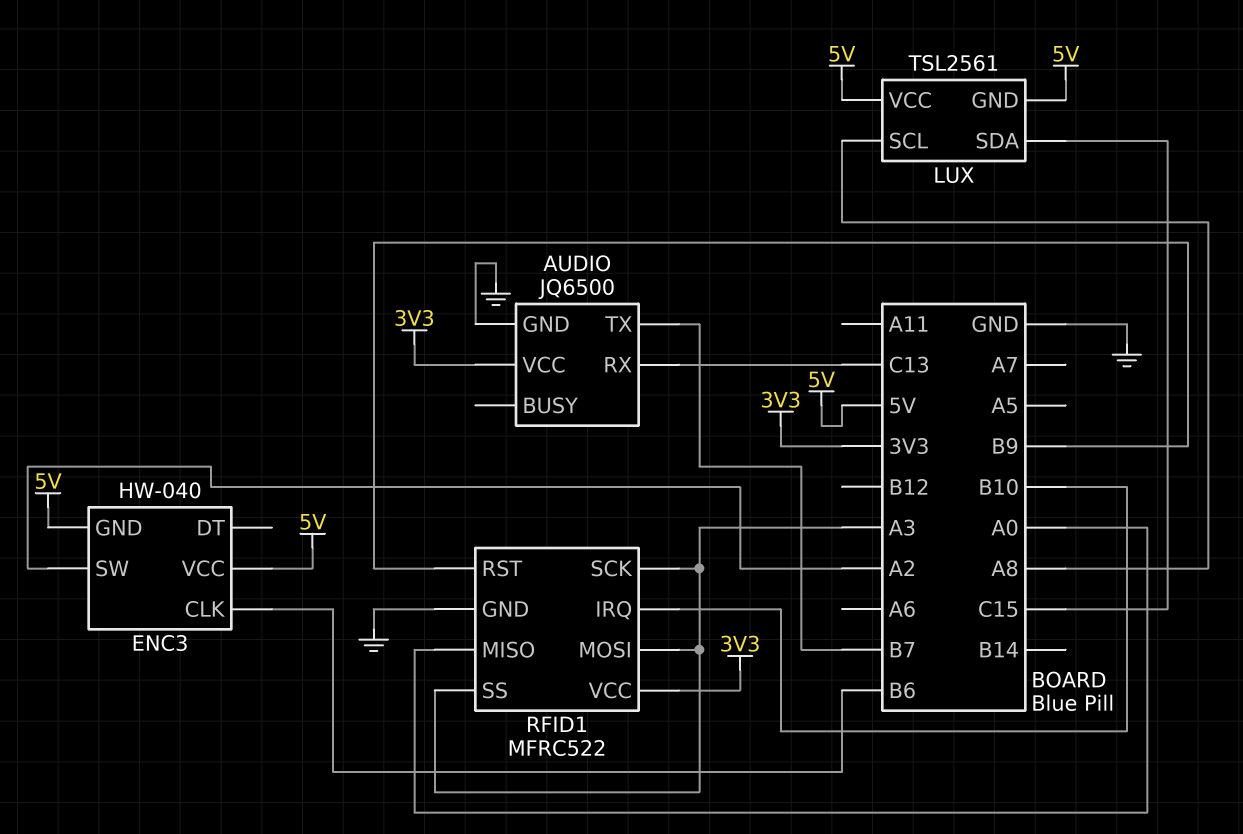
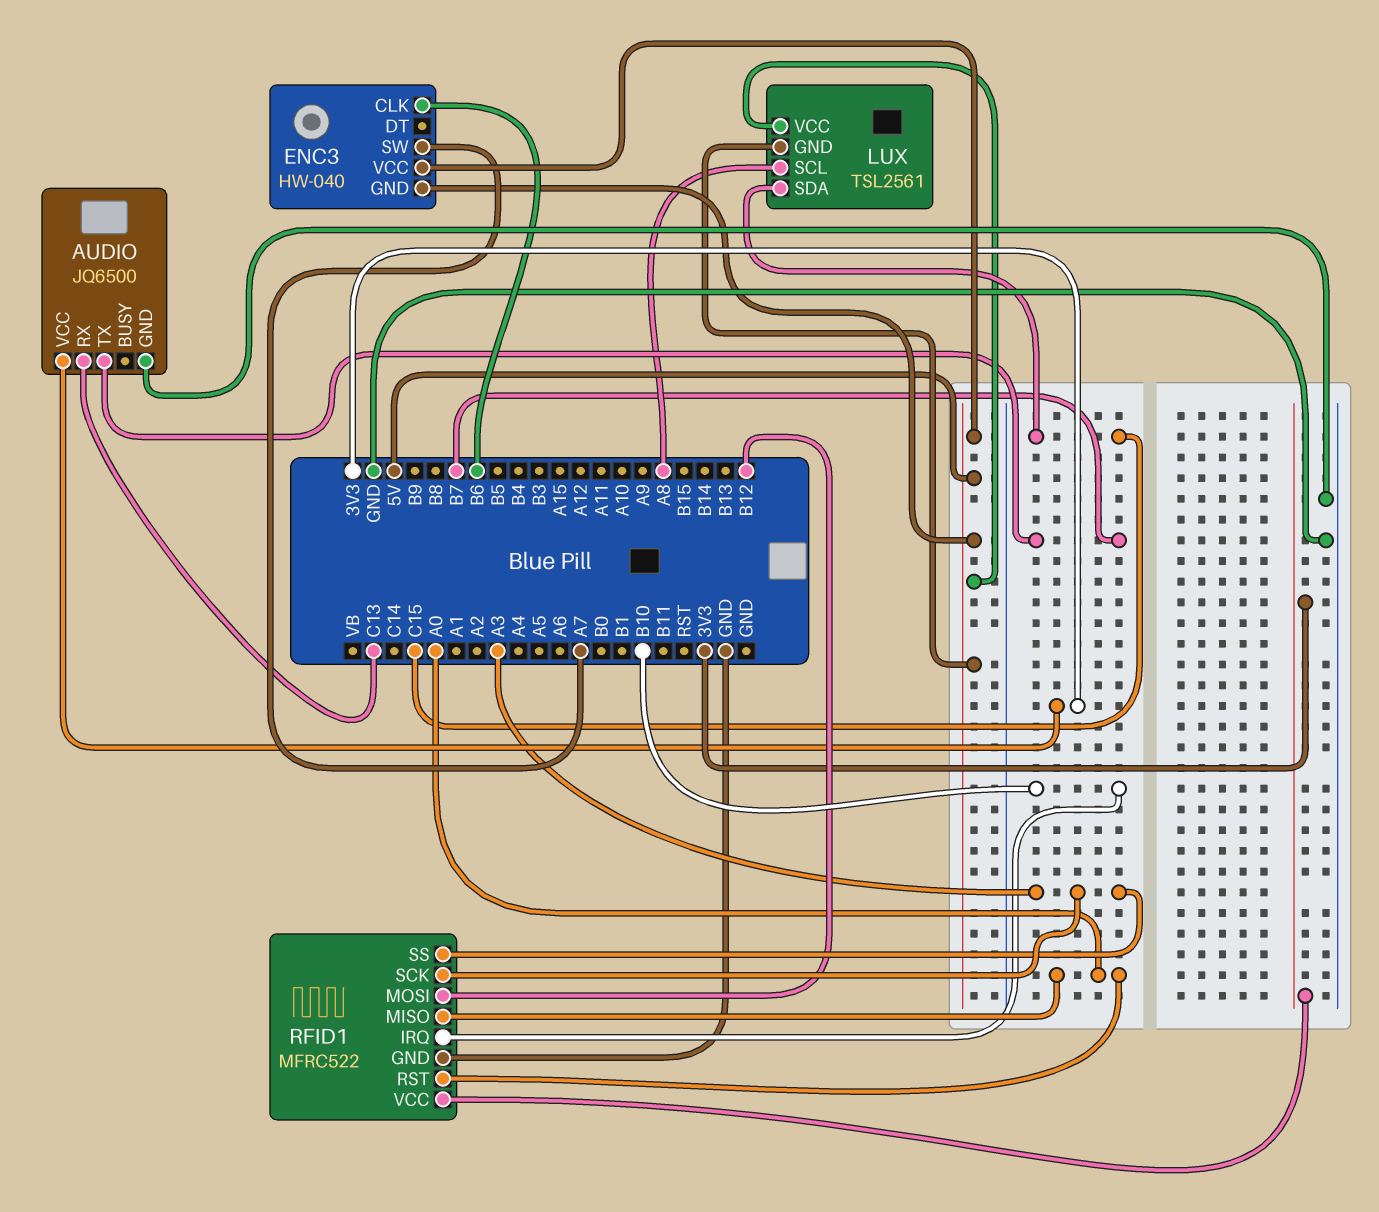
ENC3 pin SW: A2 -> A7
RFID1 pin MOSI: A3 -> B12
RFID1 pin RST: B9 -> A0

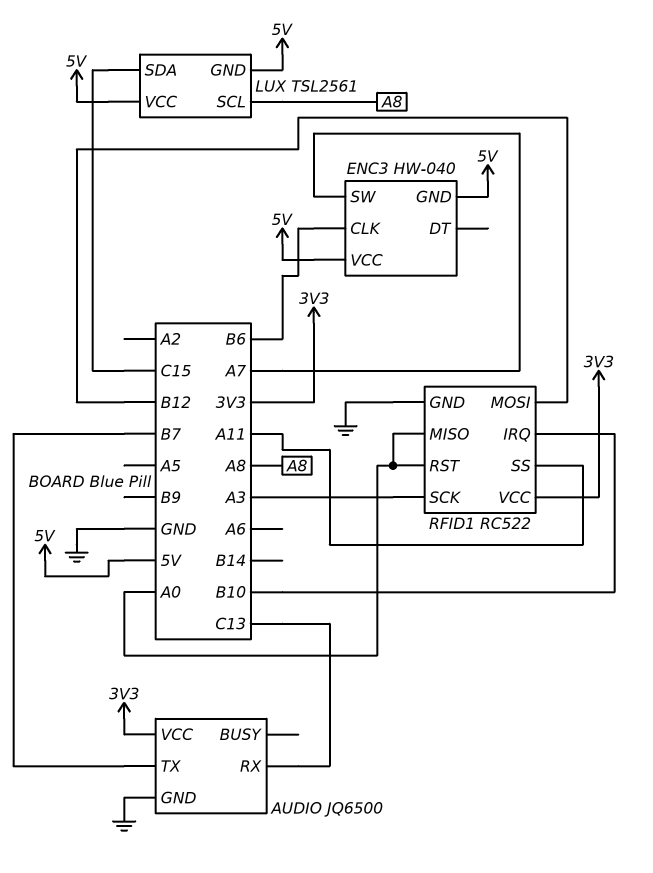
RFID1: MFRC522 -> RC522
RFID1 pin SS: A3 -> A11

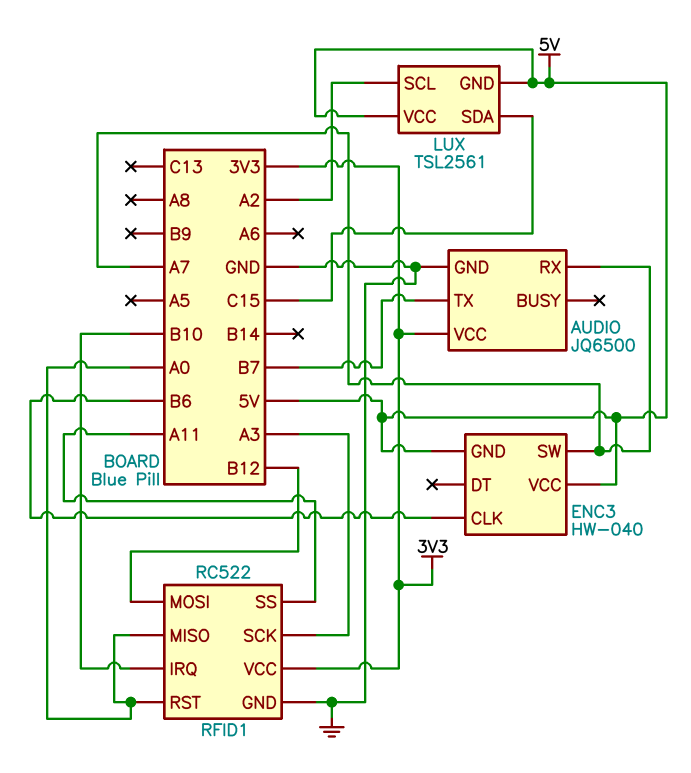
AUDIO pin RX: C13 -> A7
LUX pin SCL: A8 -> A2

